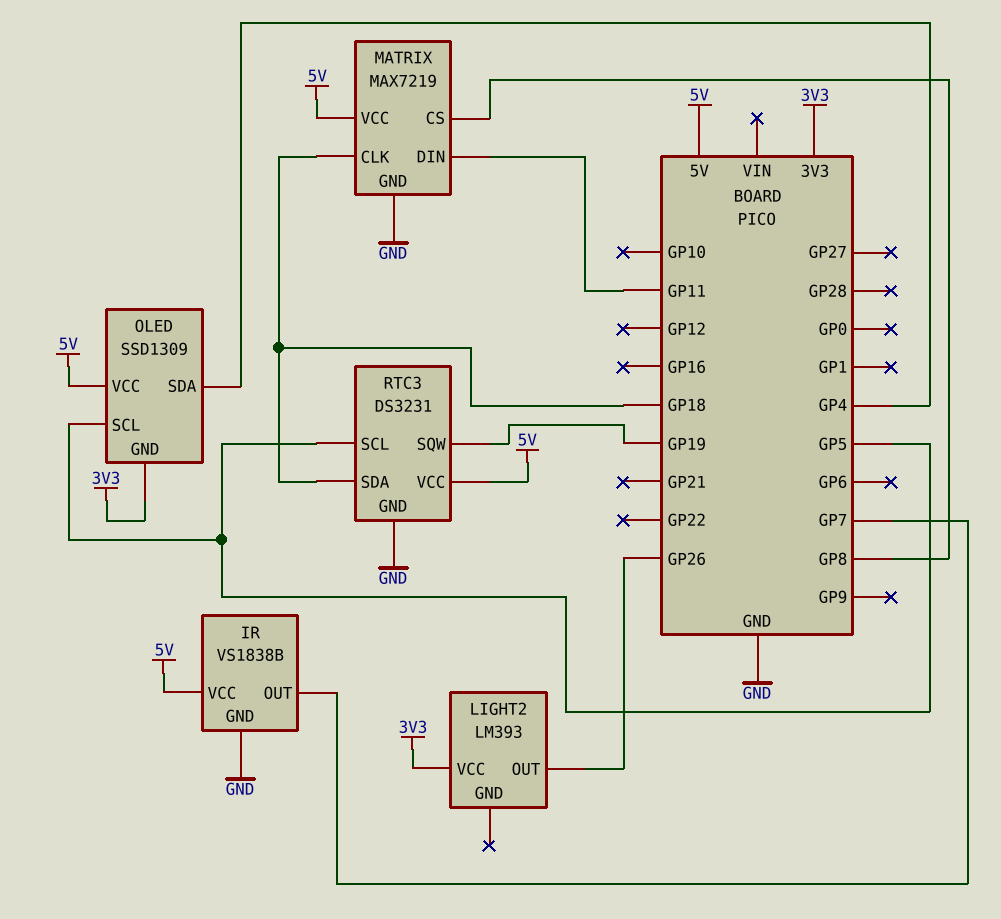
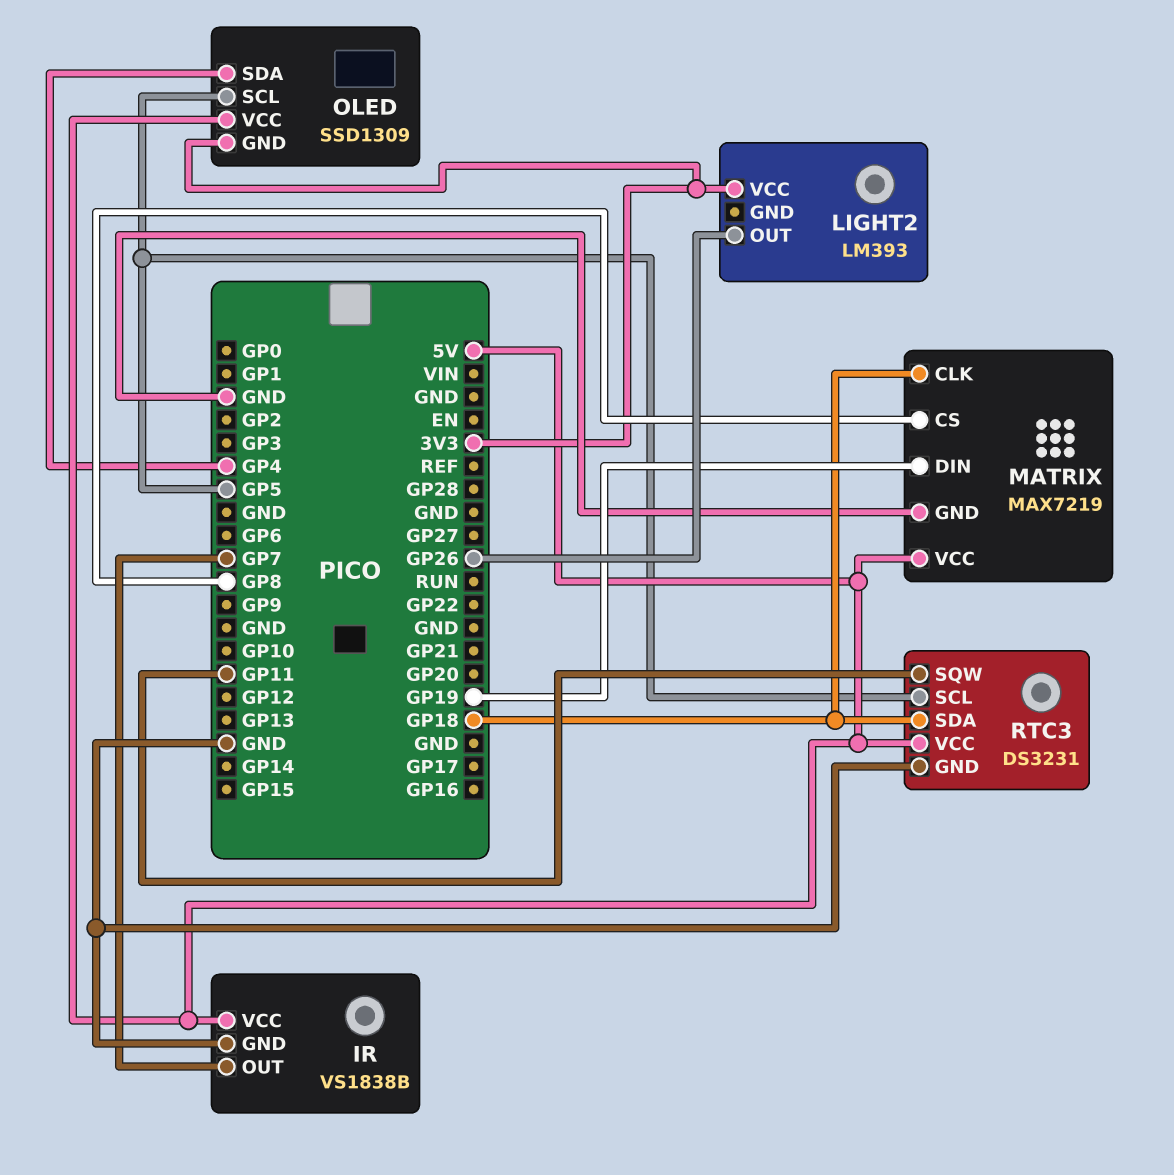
MATRIX pin DIN: GP11 -> GP19
RTC3 pin SQW: GP19 -> GP11

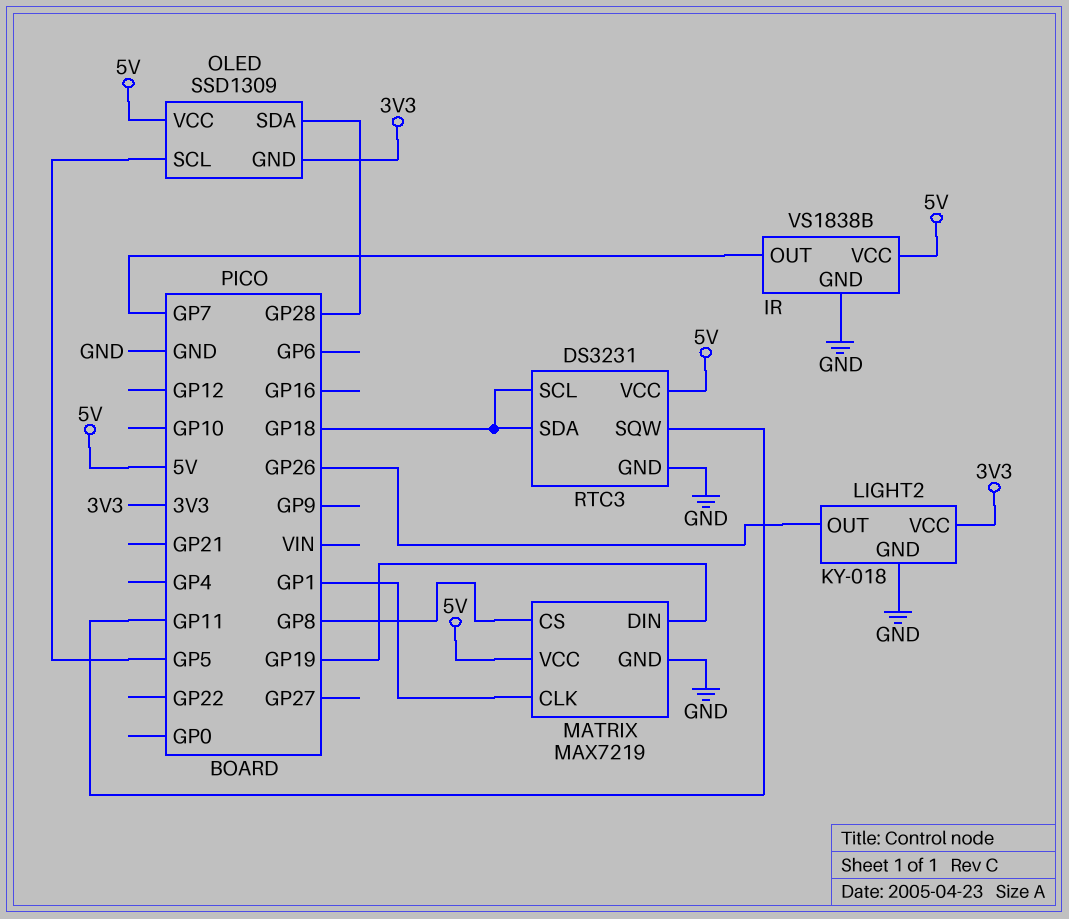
LIGHT2: LM393 -> KY-018
LIGHT2 pin GND: none -> GND
MATRIX pin CLK: GP18 -> GP1
OLED pin SDA: GP4 -> GP28
RTC3 pin SCL: GP5 -> GP18

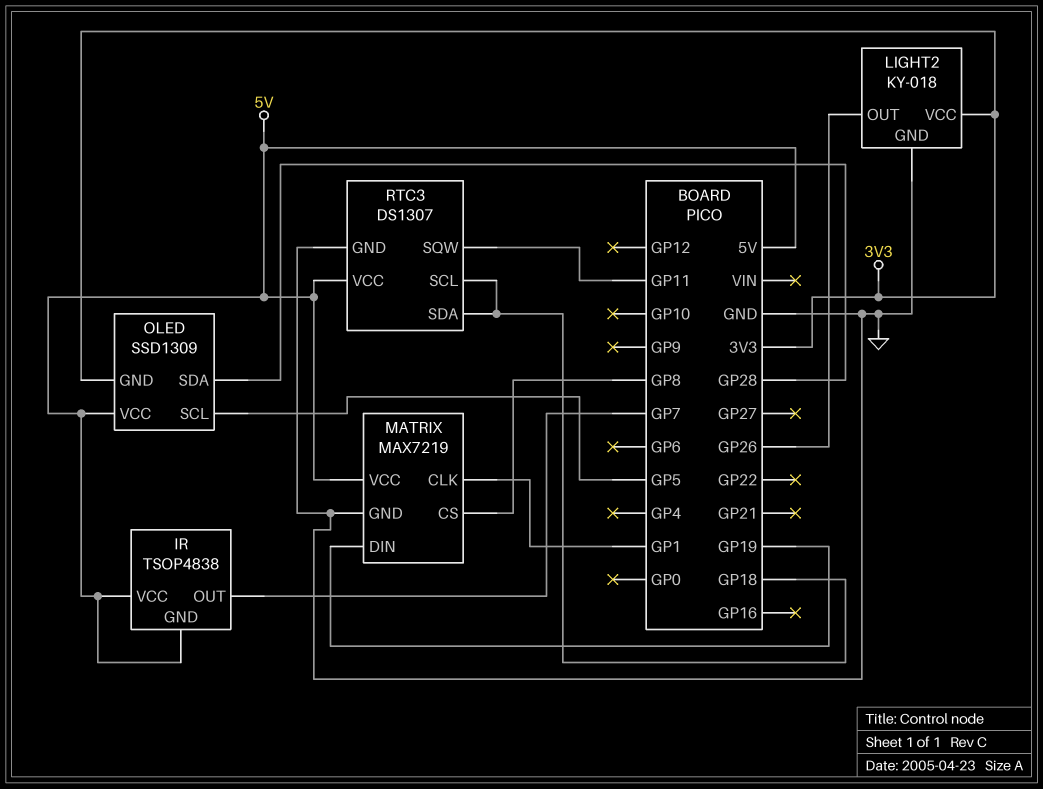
IR: VS1838B -> TSOP4838
IR pin GND: GND -> 5V
RTC3: DS3231 -> DS1307

